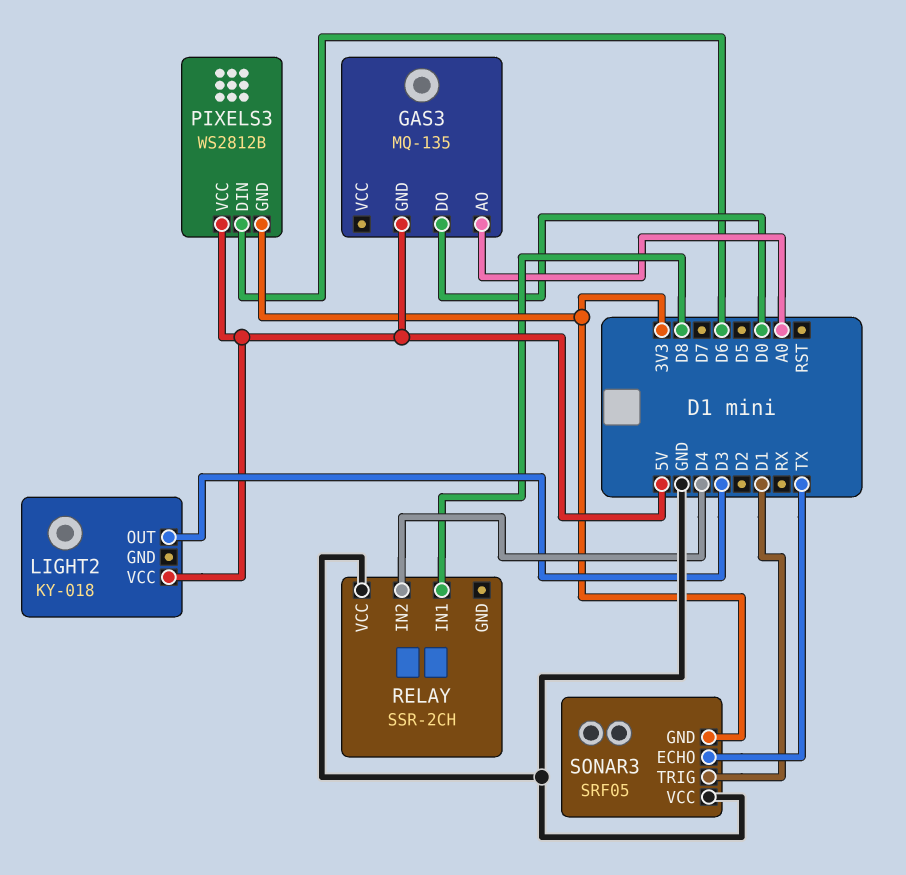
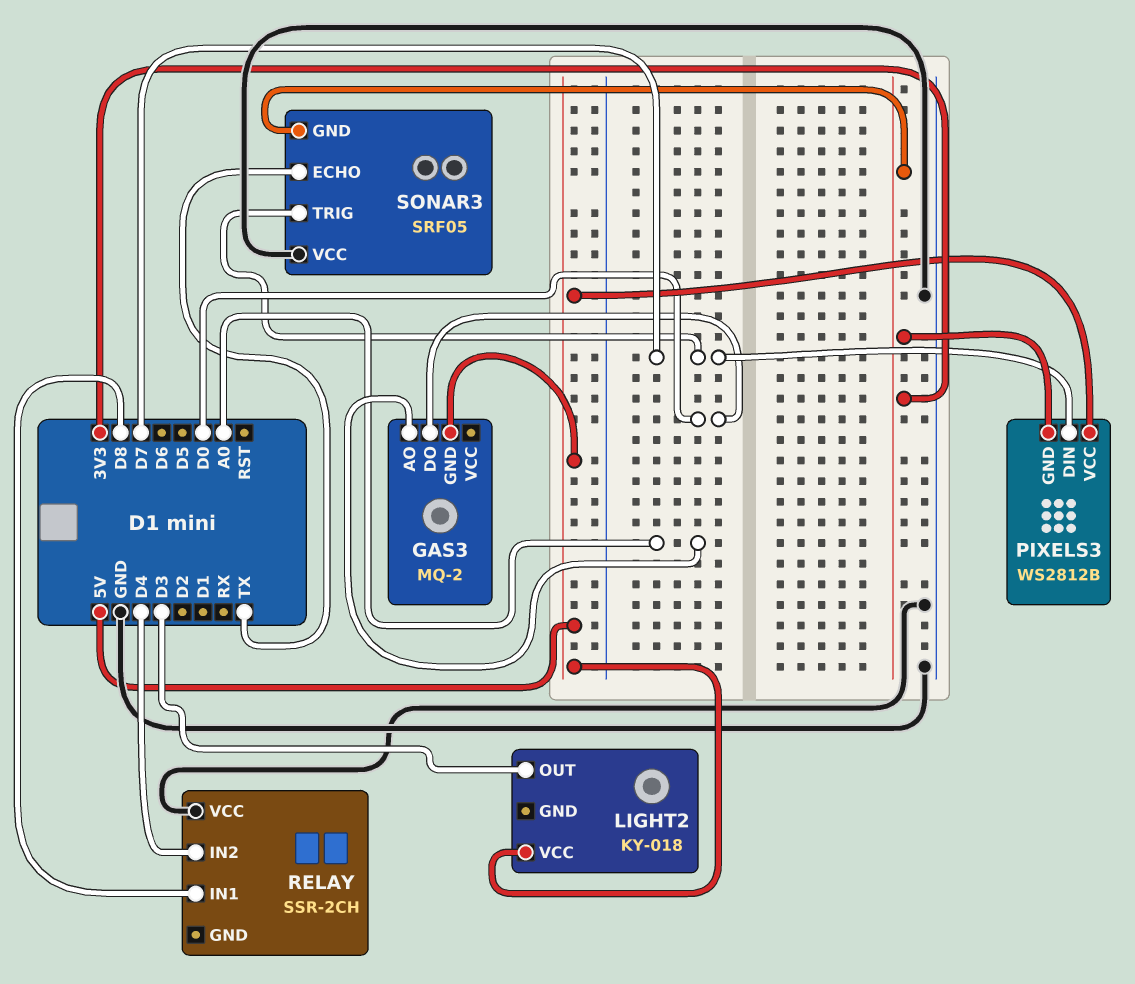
GAS3: MQ-135 -> MQ-2
PIXELS3 pin DIN: D6 -> D7
SONAR3 pin TRIG: D1 -> D7

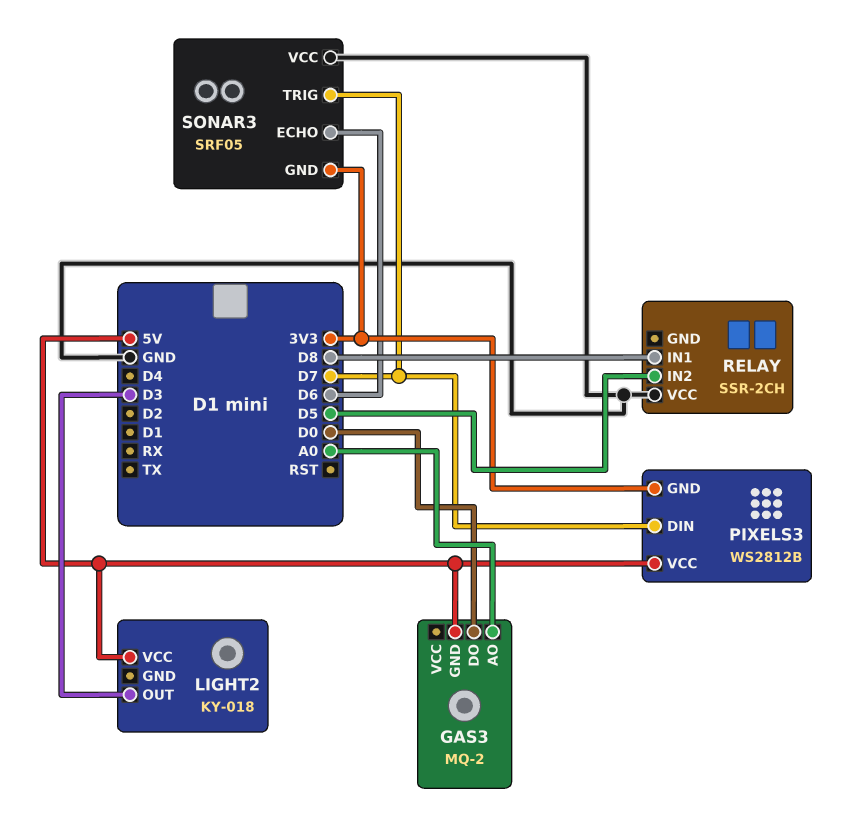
RELAY pin IN2: D4 -> D5
SONAR3 pin ECHO: TX -> D6

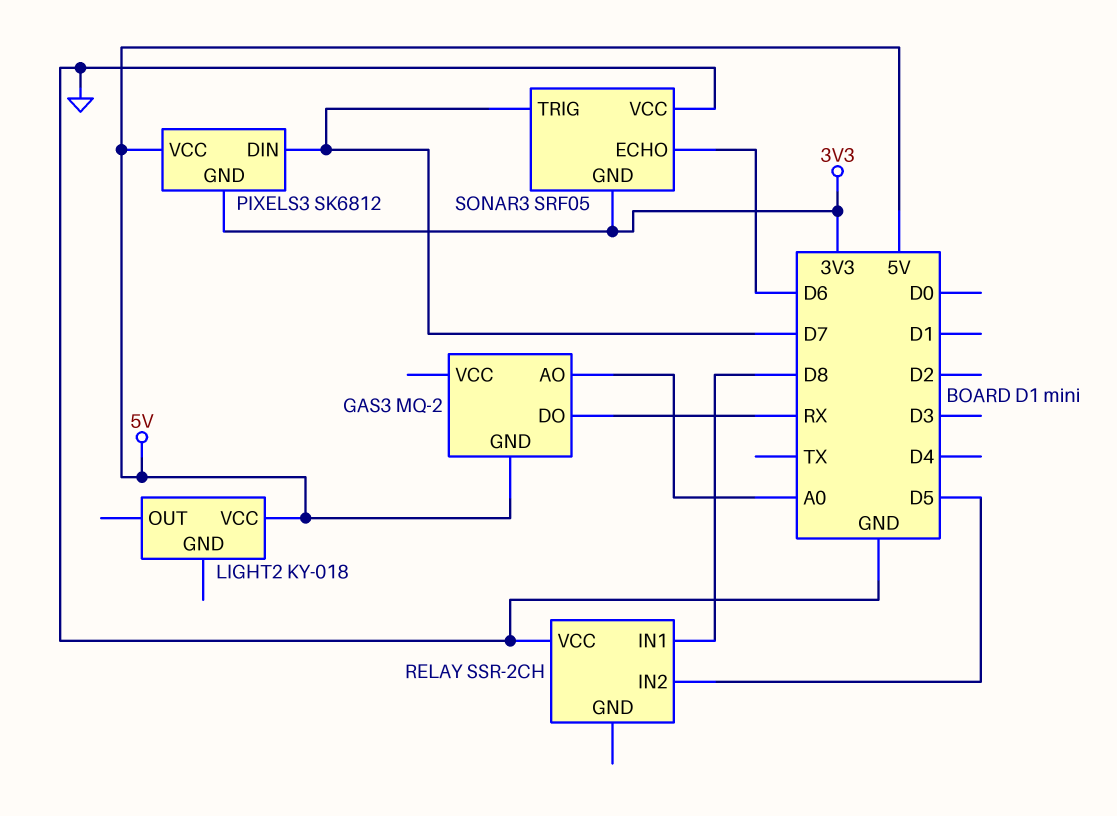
GAS3 pin DO: D0 -> RX
LIGHT2 pin OUT: D3 -> none
PIXELS3: WS2812B -> SK6812

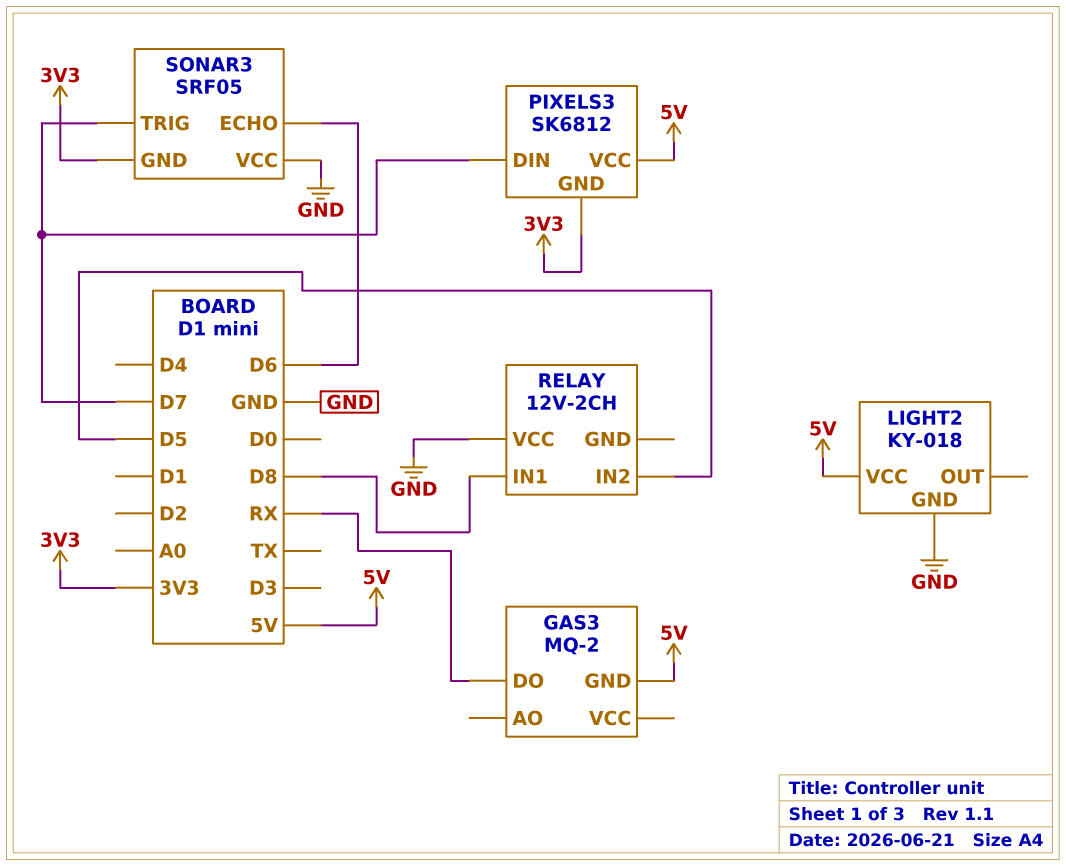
GAS3 pin AO: A0 -> none
LIGHT2 pin GND: none -> GND
RELAY: SSR-2CH -> 12V-2CH

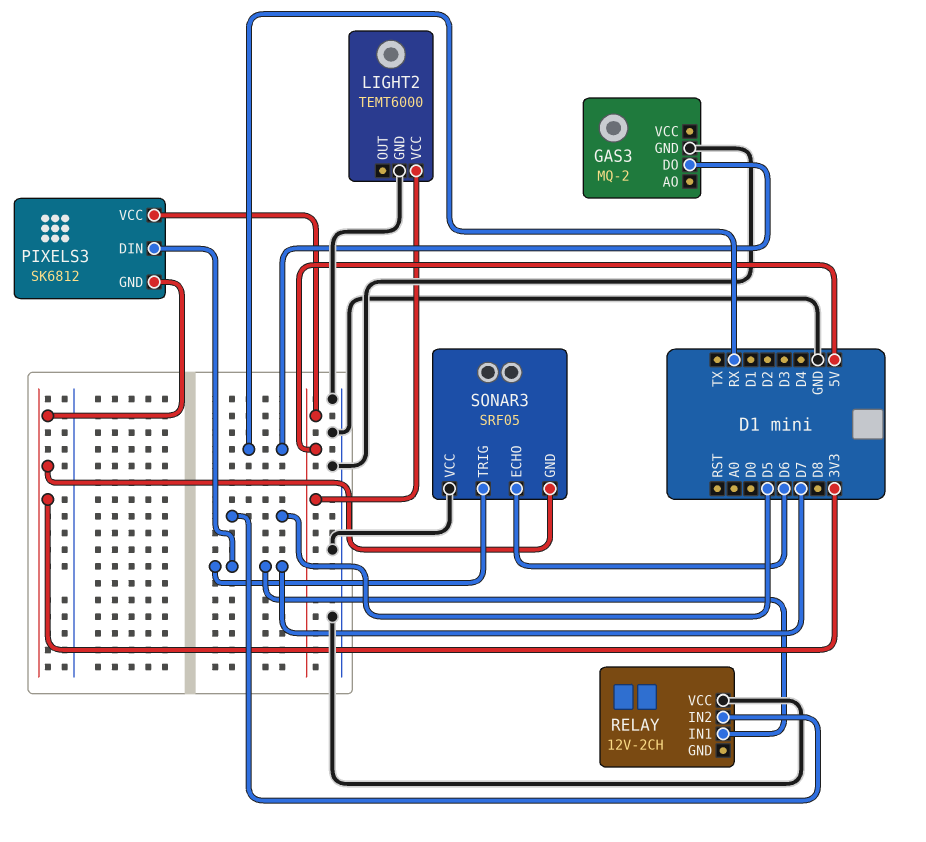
GAS3 pin GND: 5V -> GND
LIGHT2: KY-018 -> TEMT6000
RELAY pin IN1: D8 -> D7

